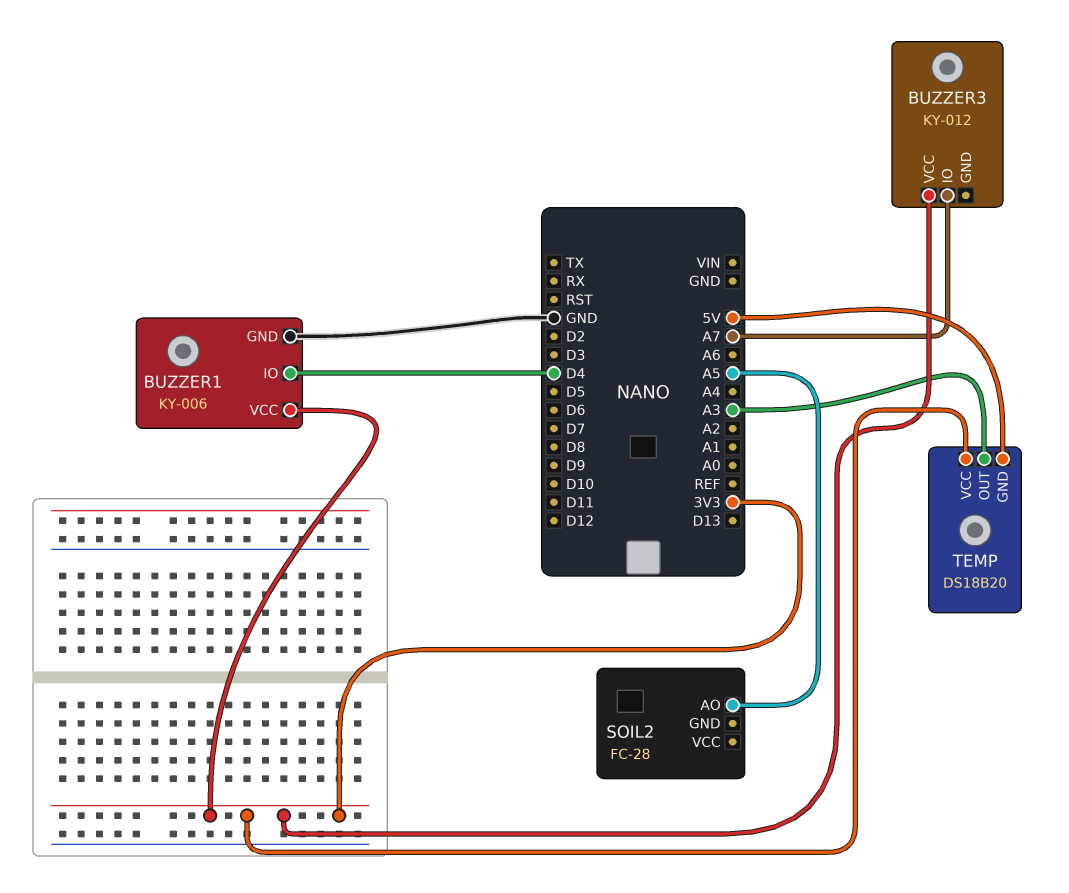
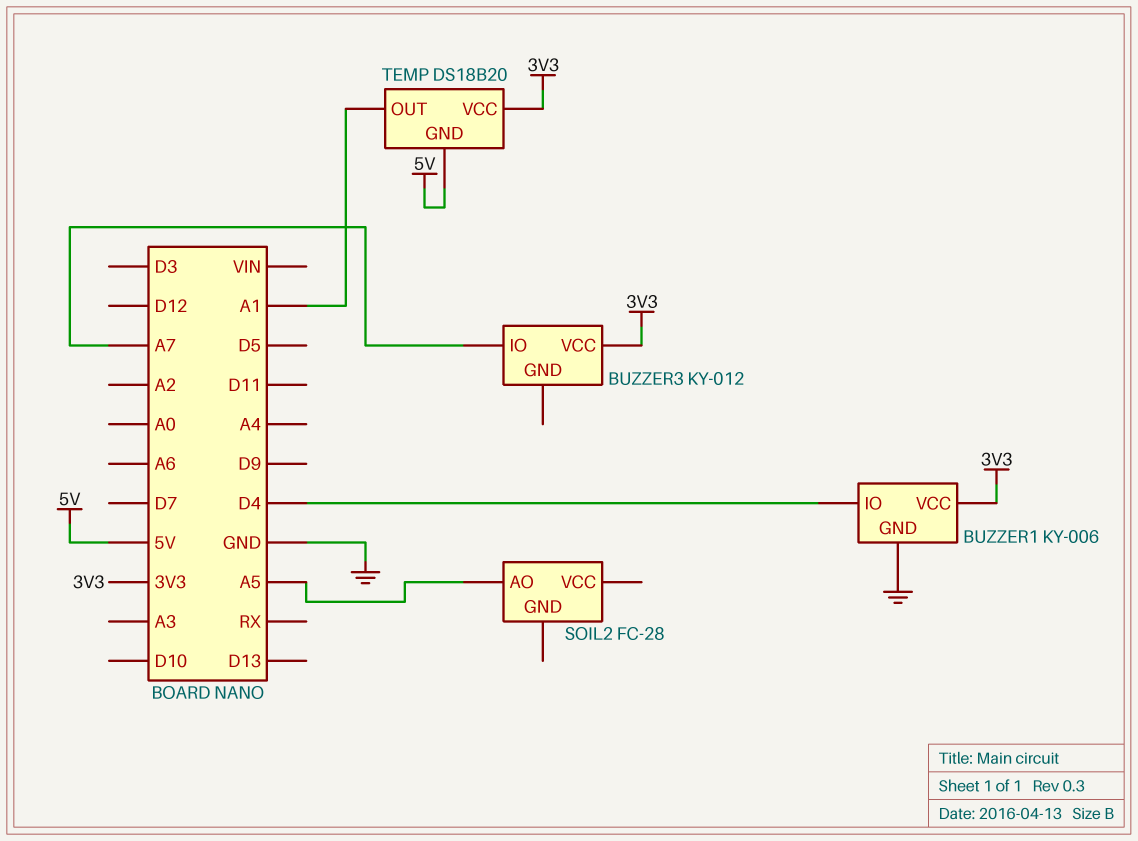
TEMP pin OUT: A3 -> A1

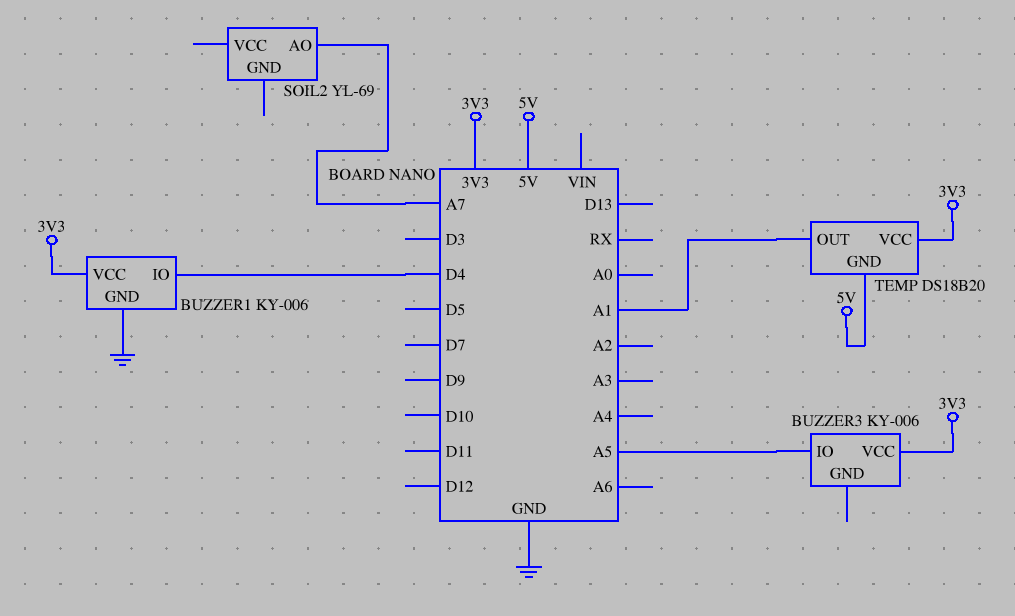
BUZZER3: KY-012 -> KY-006
BUZZER3 pin IO: A7 -> A5
SOIL2: FC-28 -> YL-69
SOIL2 pin AO: A5 -> A7

